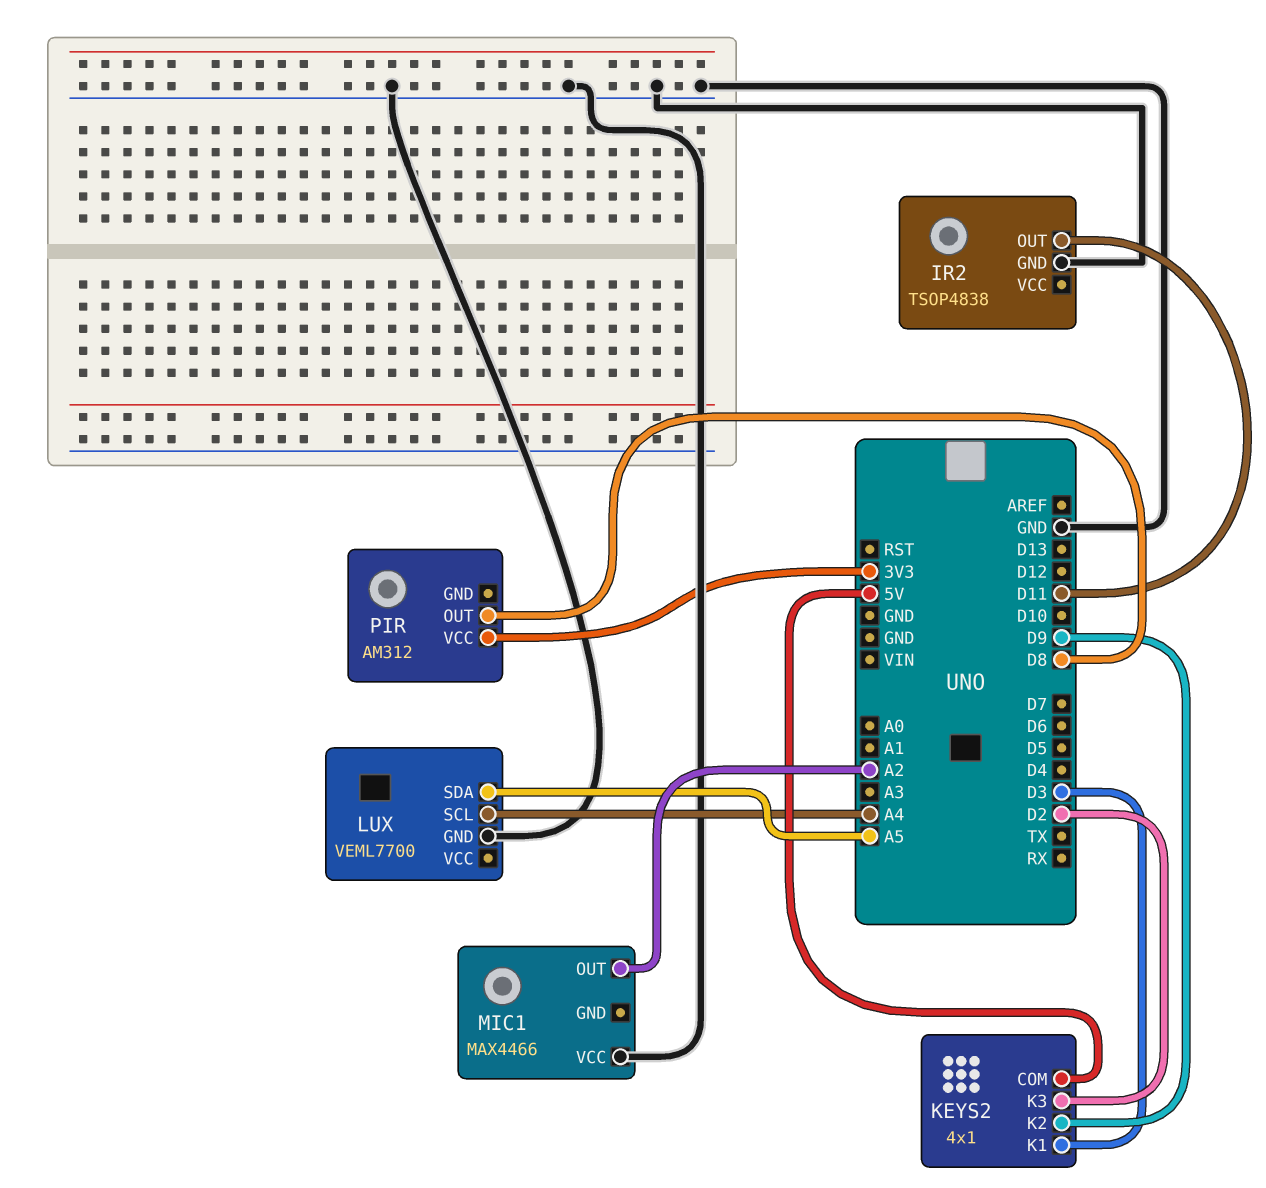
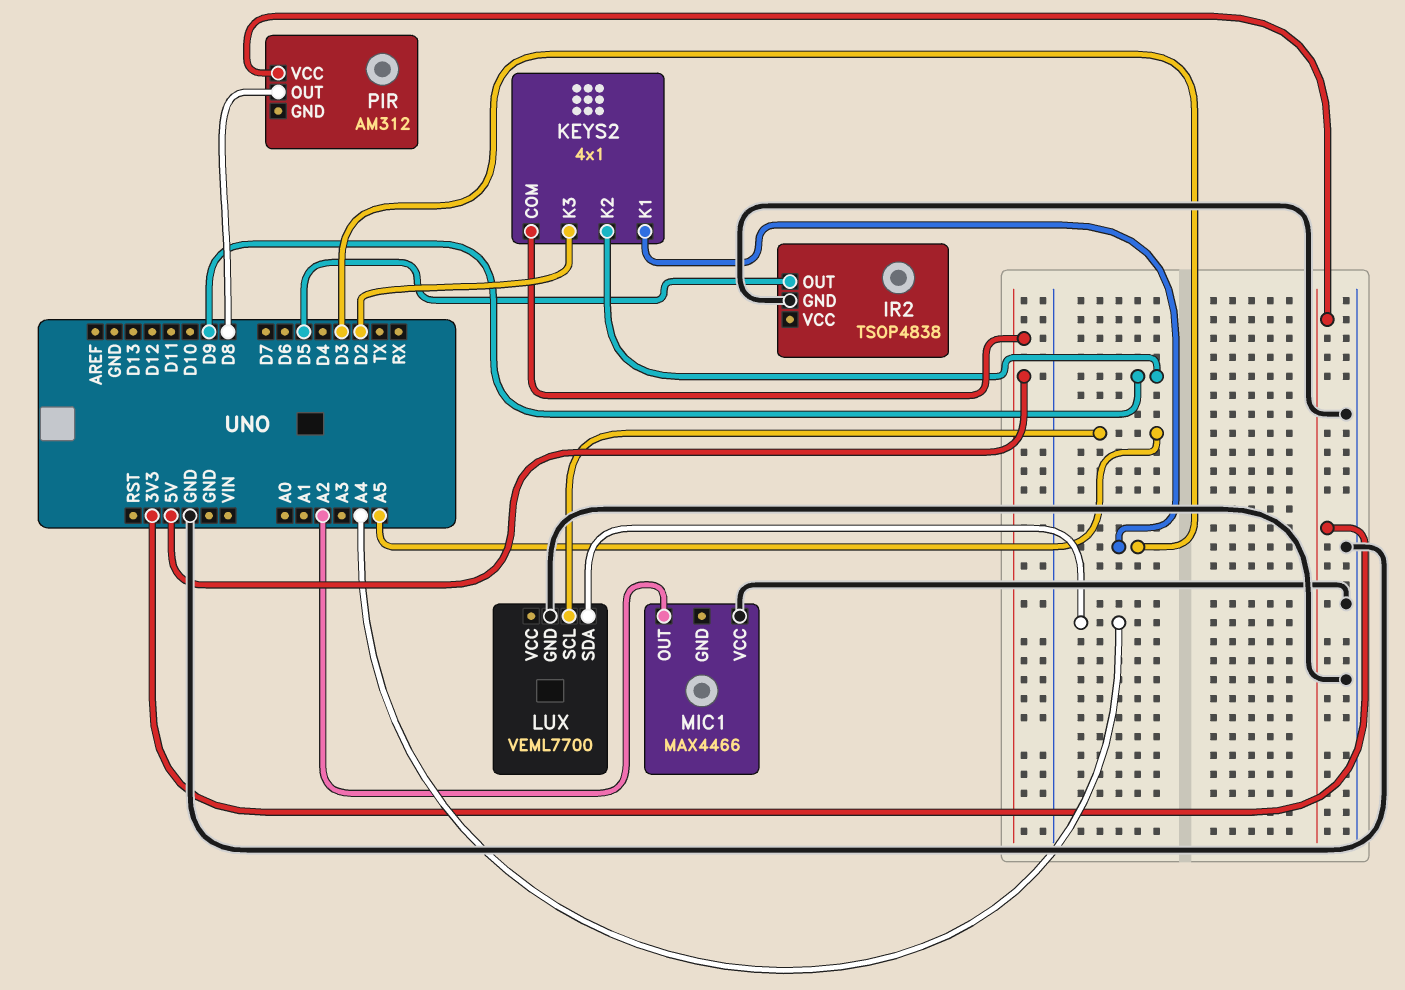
IR2 pin OUT: D11 -> D5
LUX pin SCL: A4 -> A5
LUX pin SDA: A5 -> A4

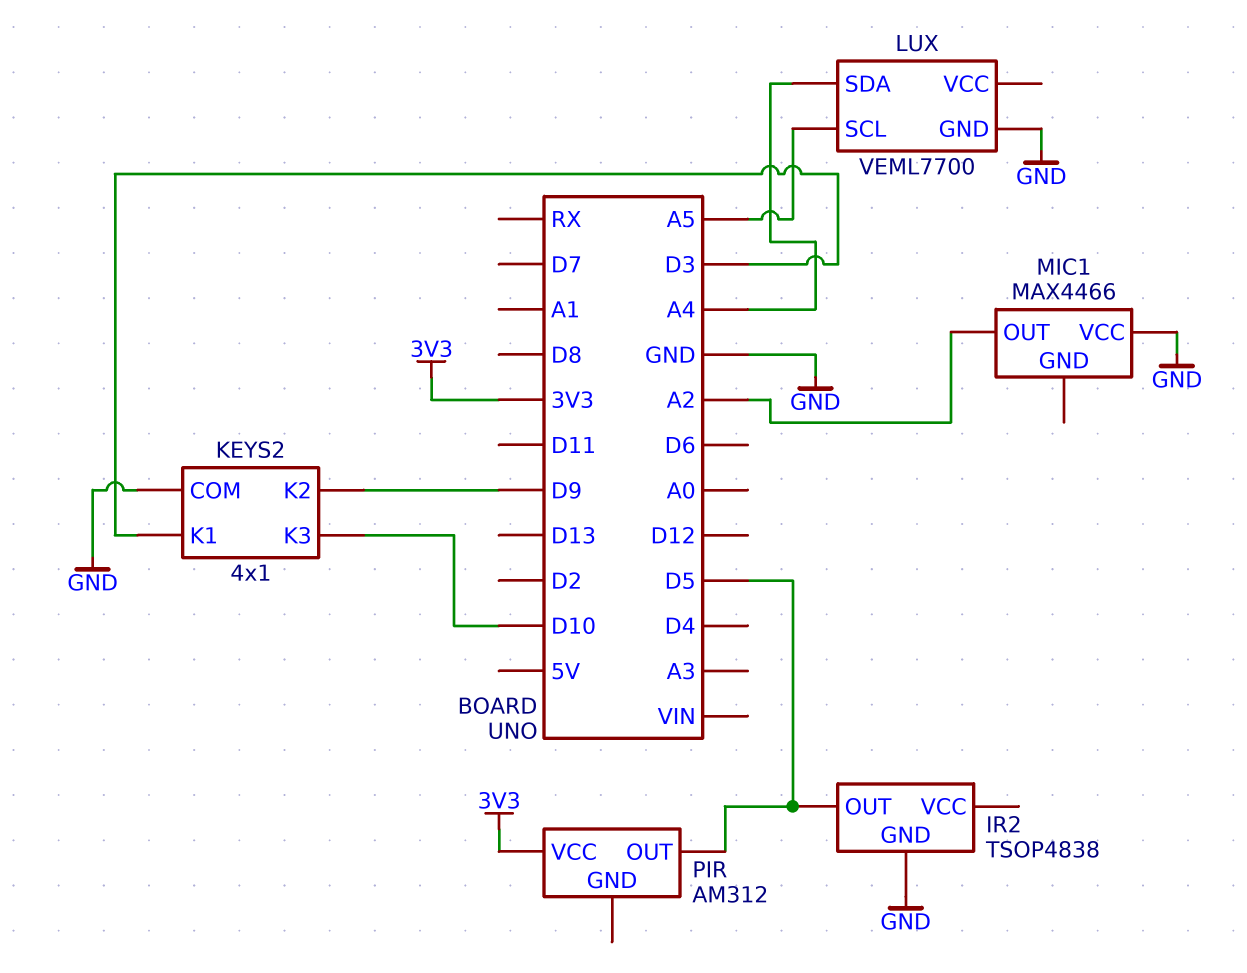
KEYS2 pin COM: 5V -> GND
KEYS2 pin K3: D2 -> D10
PIR pin OUT: D8 -> D5

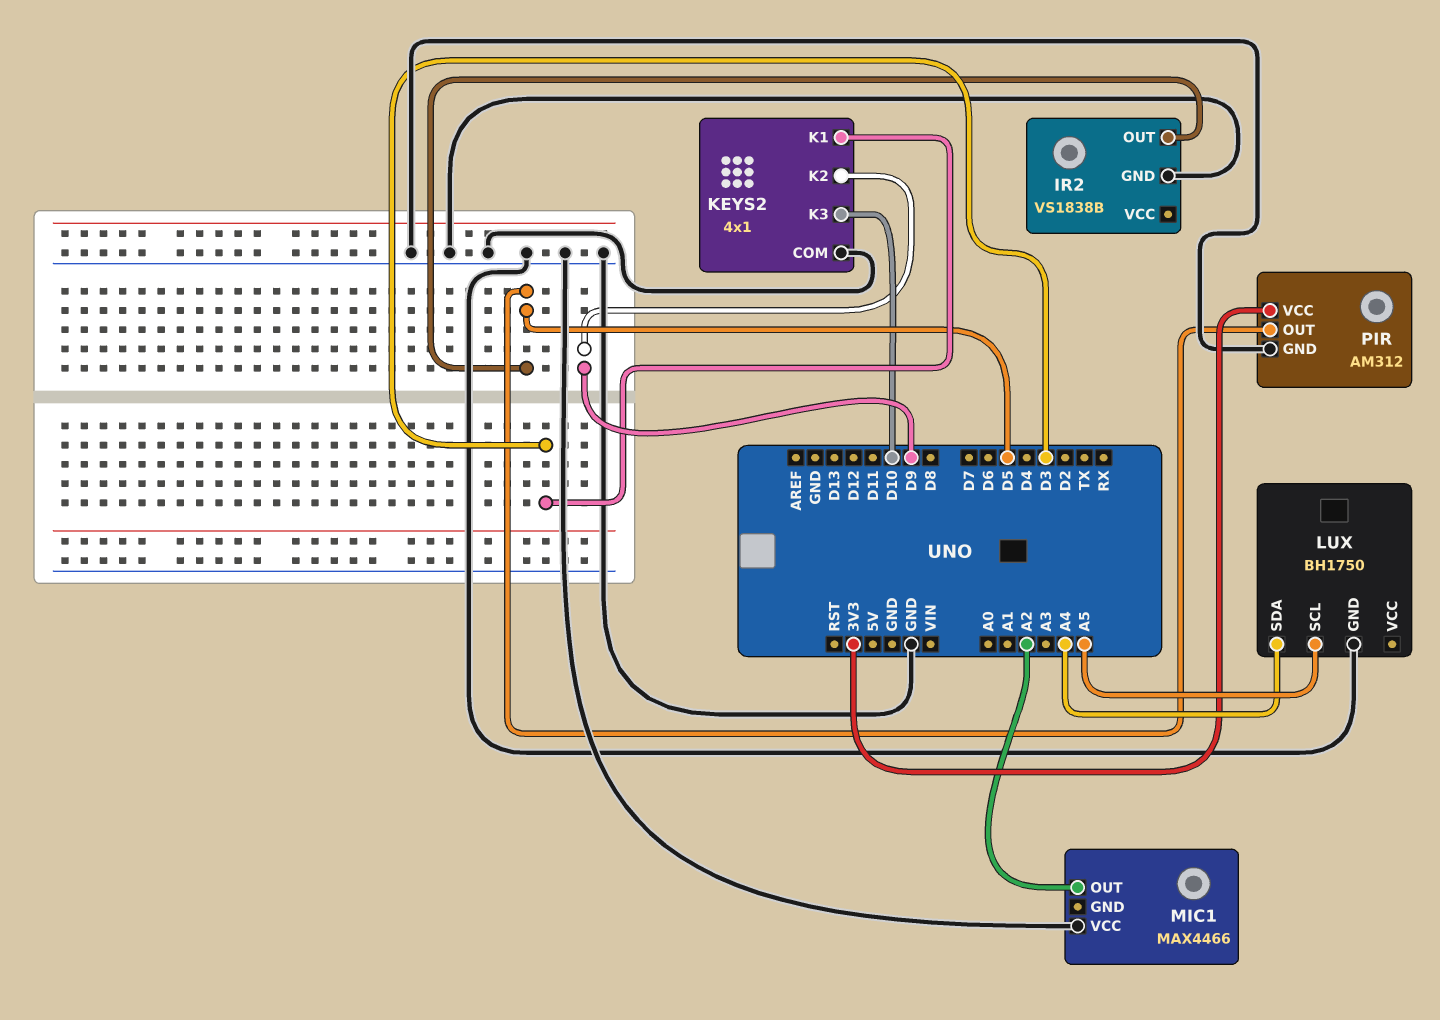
IR2: TSOP4838 -> VS1838B
LUX: VEML7700 -> BH1750
PIR pin GND: none -> GND

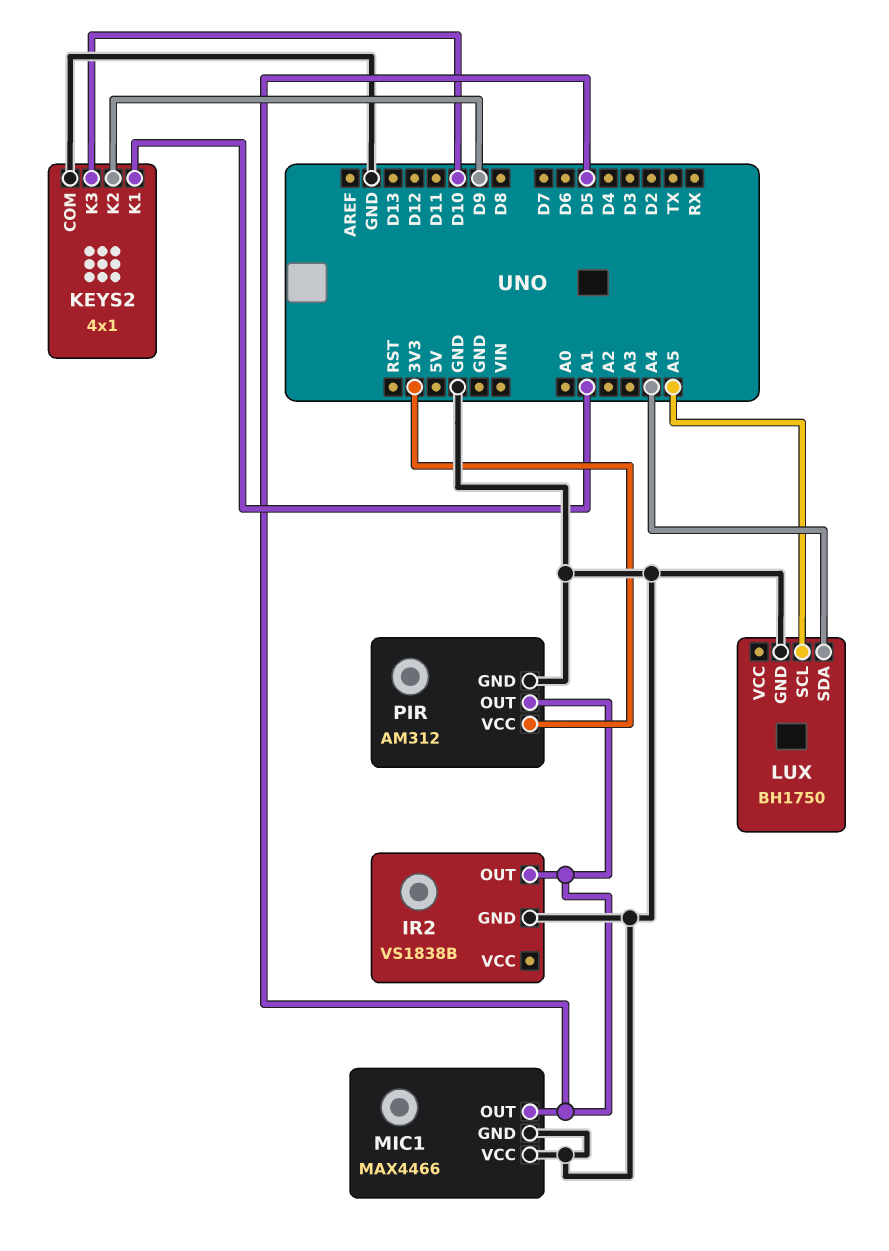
KEYS2 pin K1: D3 -> A1
MIC1 pin GND: none -> GND
MIC1 pin OUT: A2 -> D5

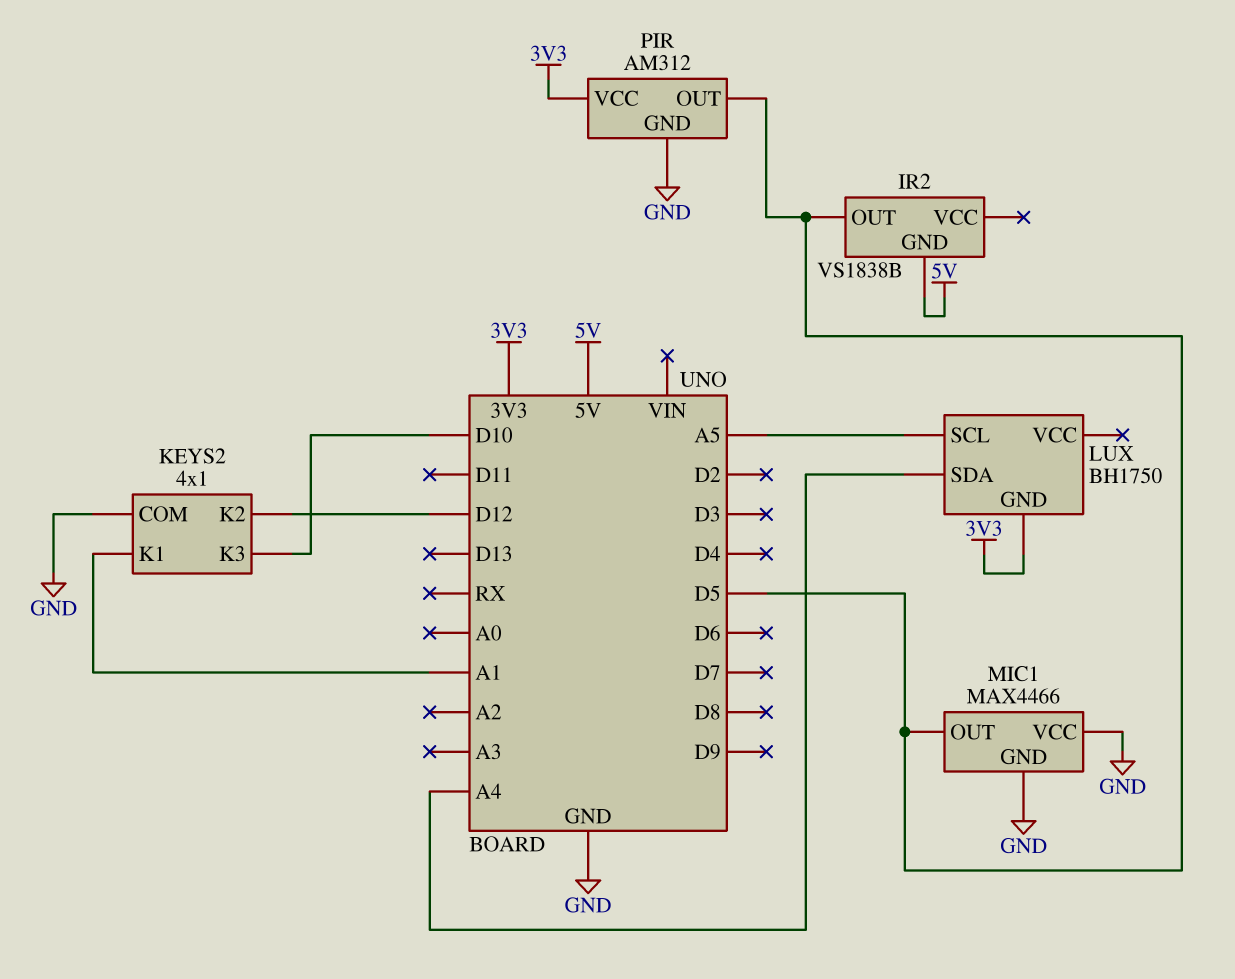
IR2 pin GND: GND -> 5V
KEYS2 pin K2: D9 -> D12
LUX pin GND: GND -> 3V3

